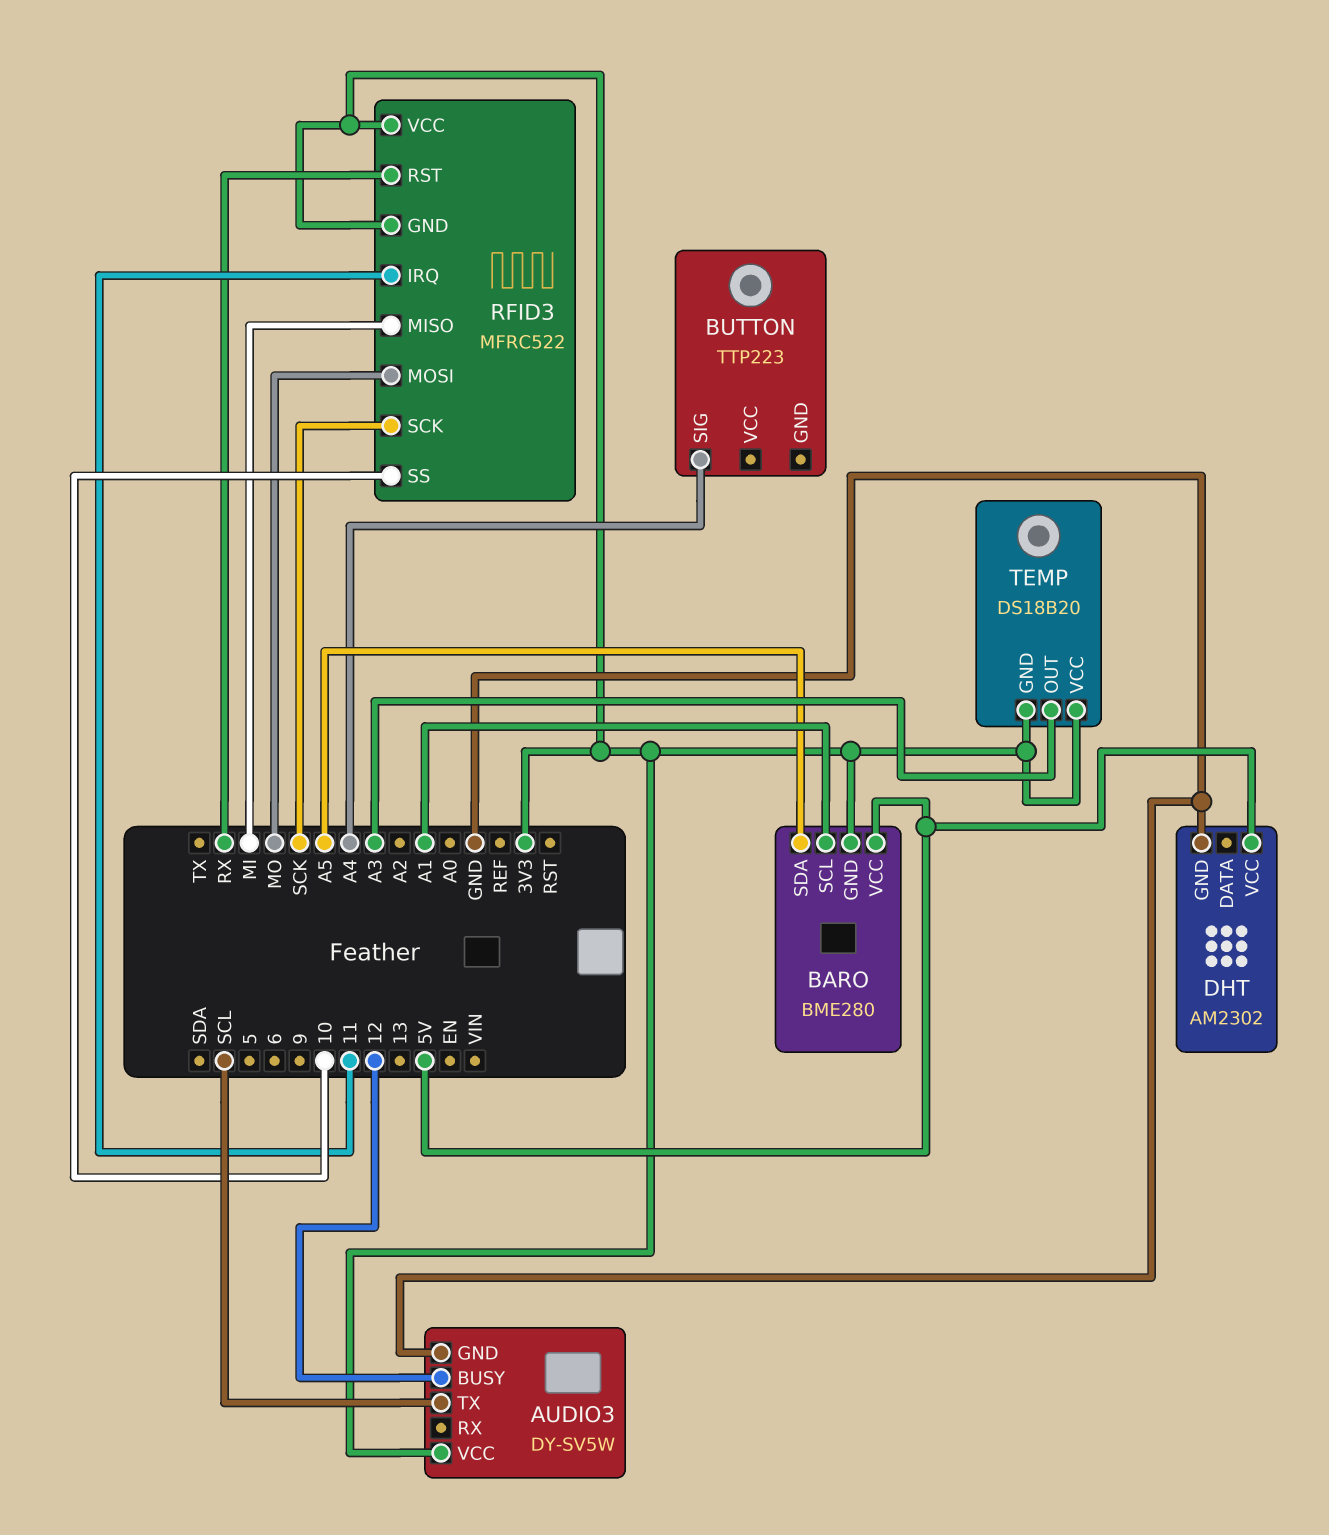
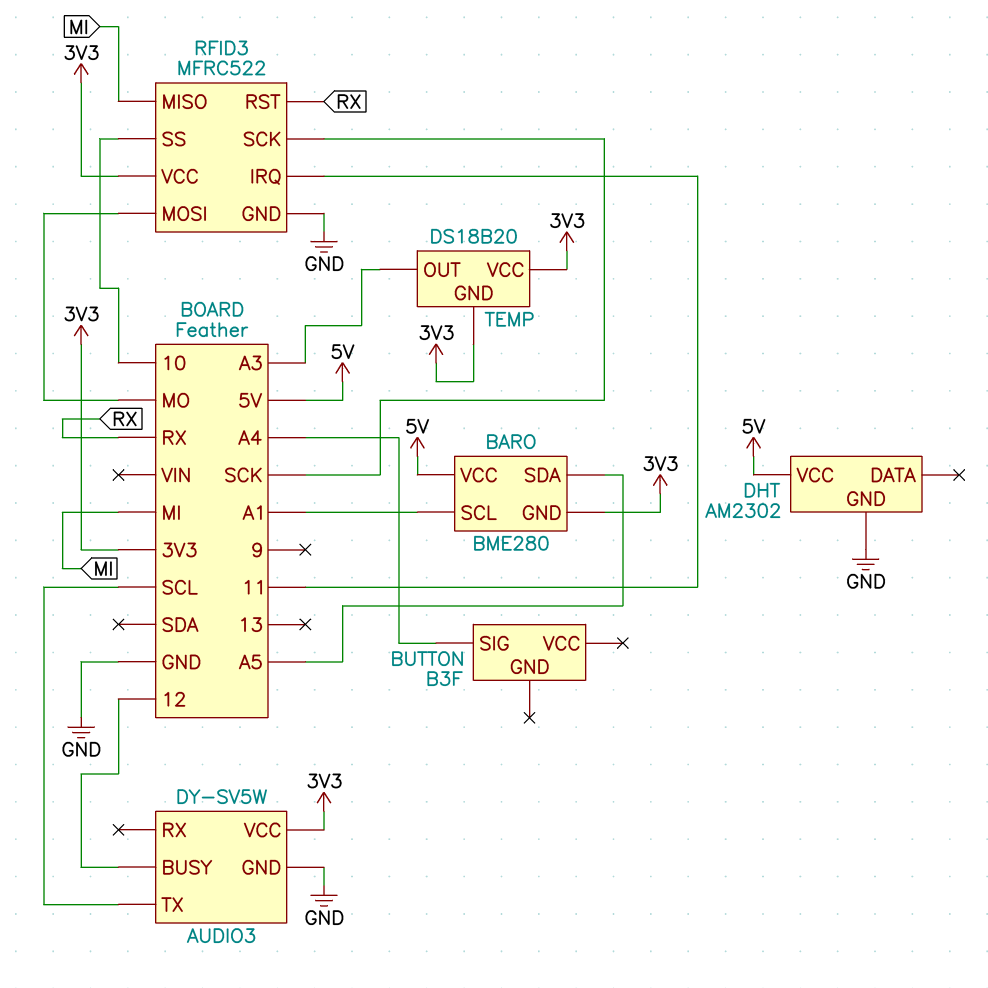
BUTTON: TTP223 -> B3F
RFID3 pin GND: 3V3 -> GND

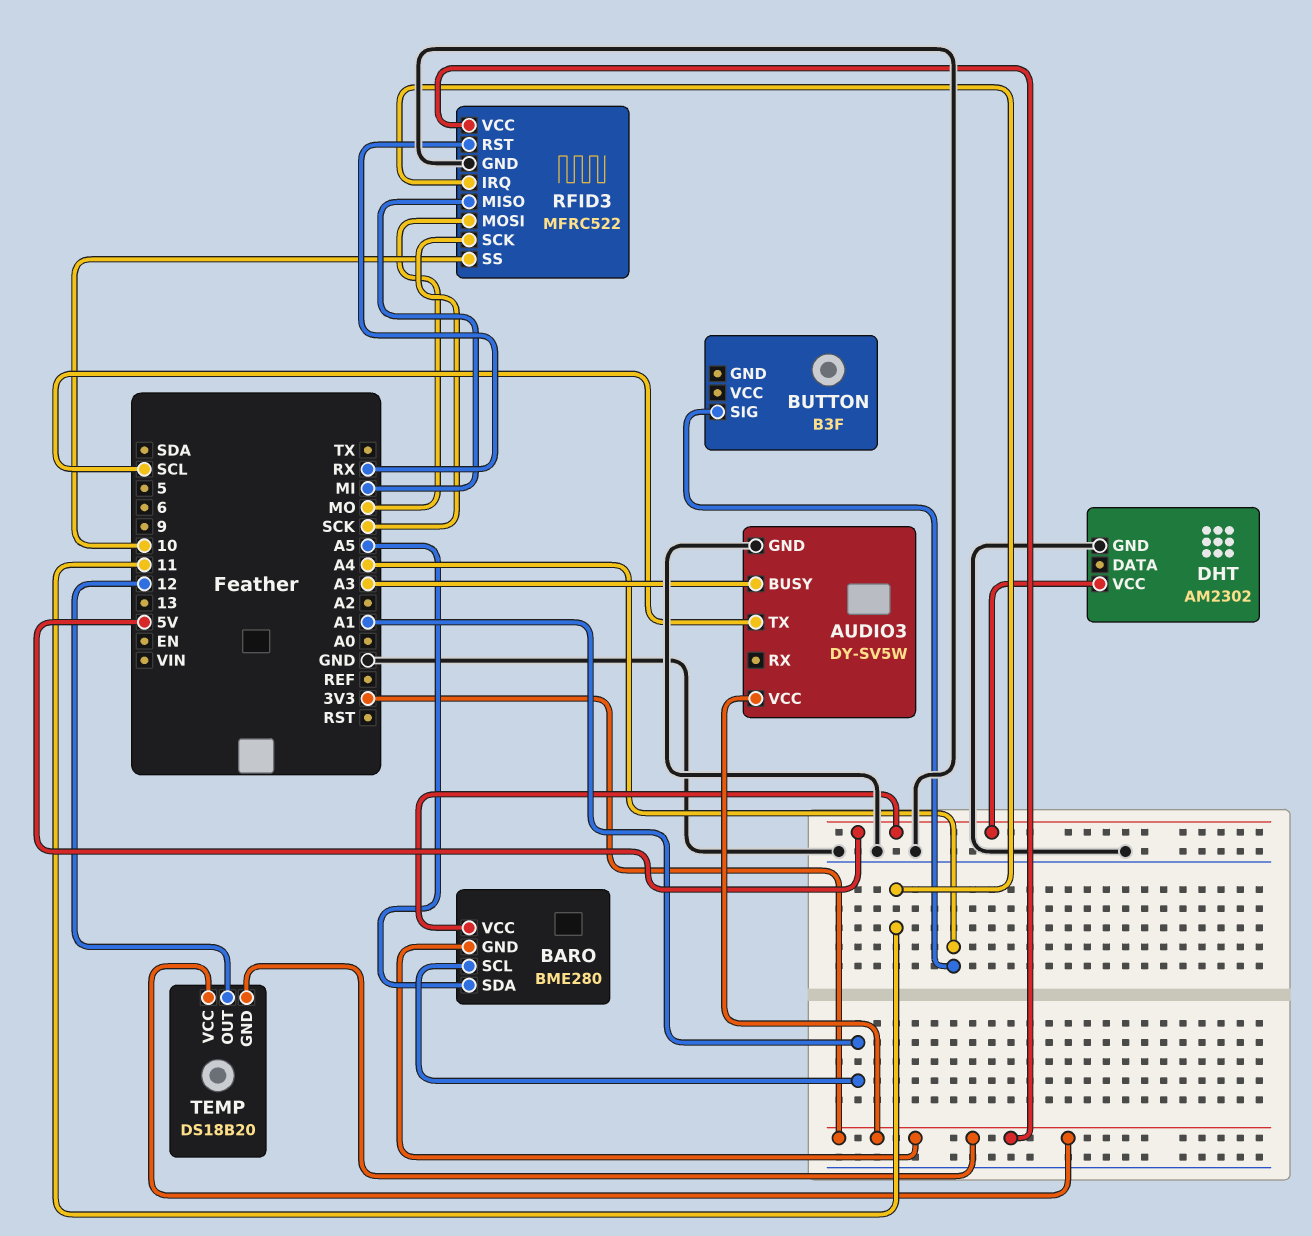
AUDIO3 pin BUSY: 12 -> A3
TEMP pin OUT: A3 -> 12

